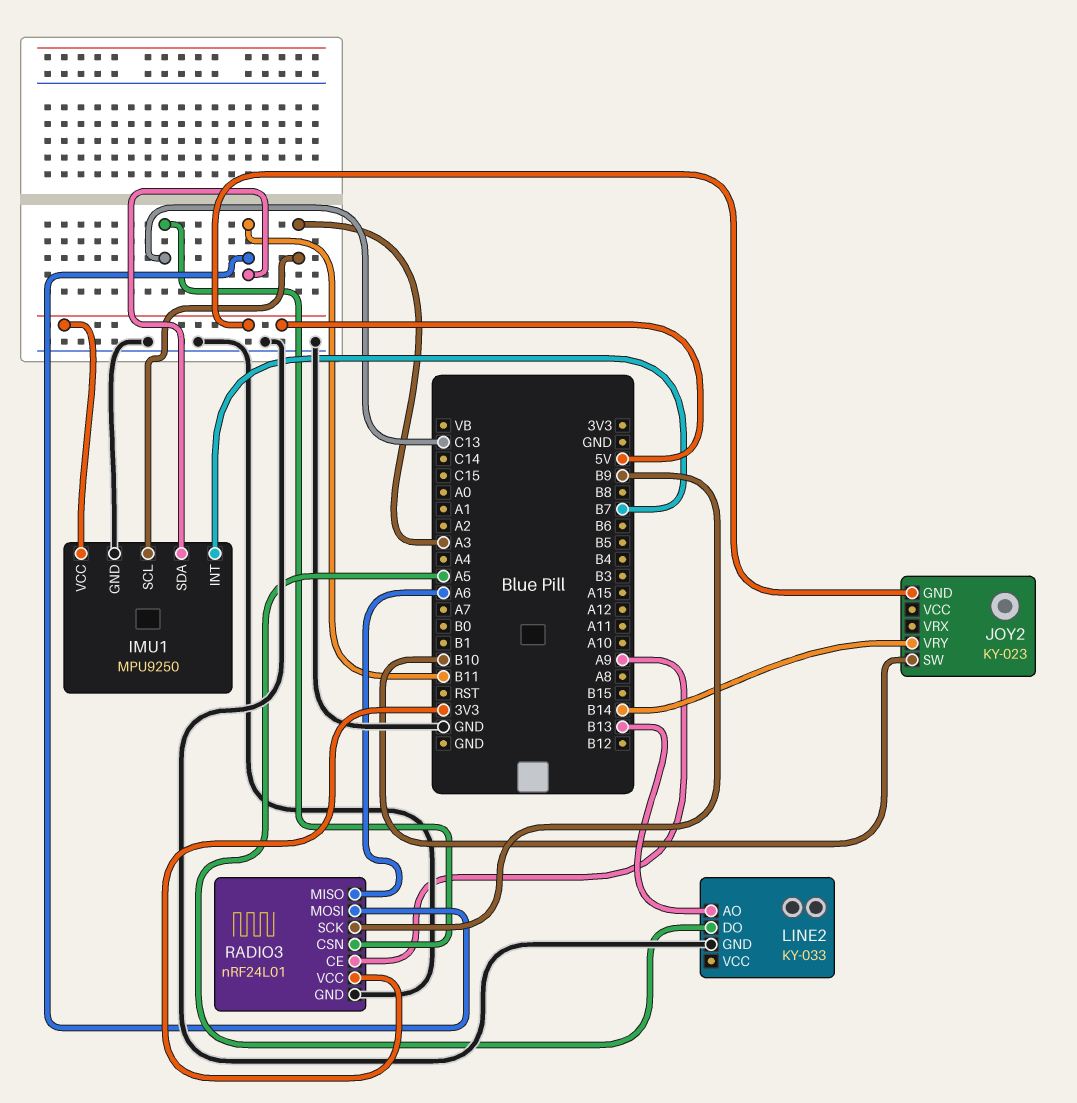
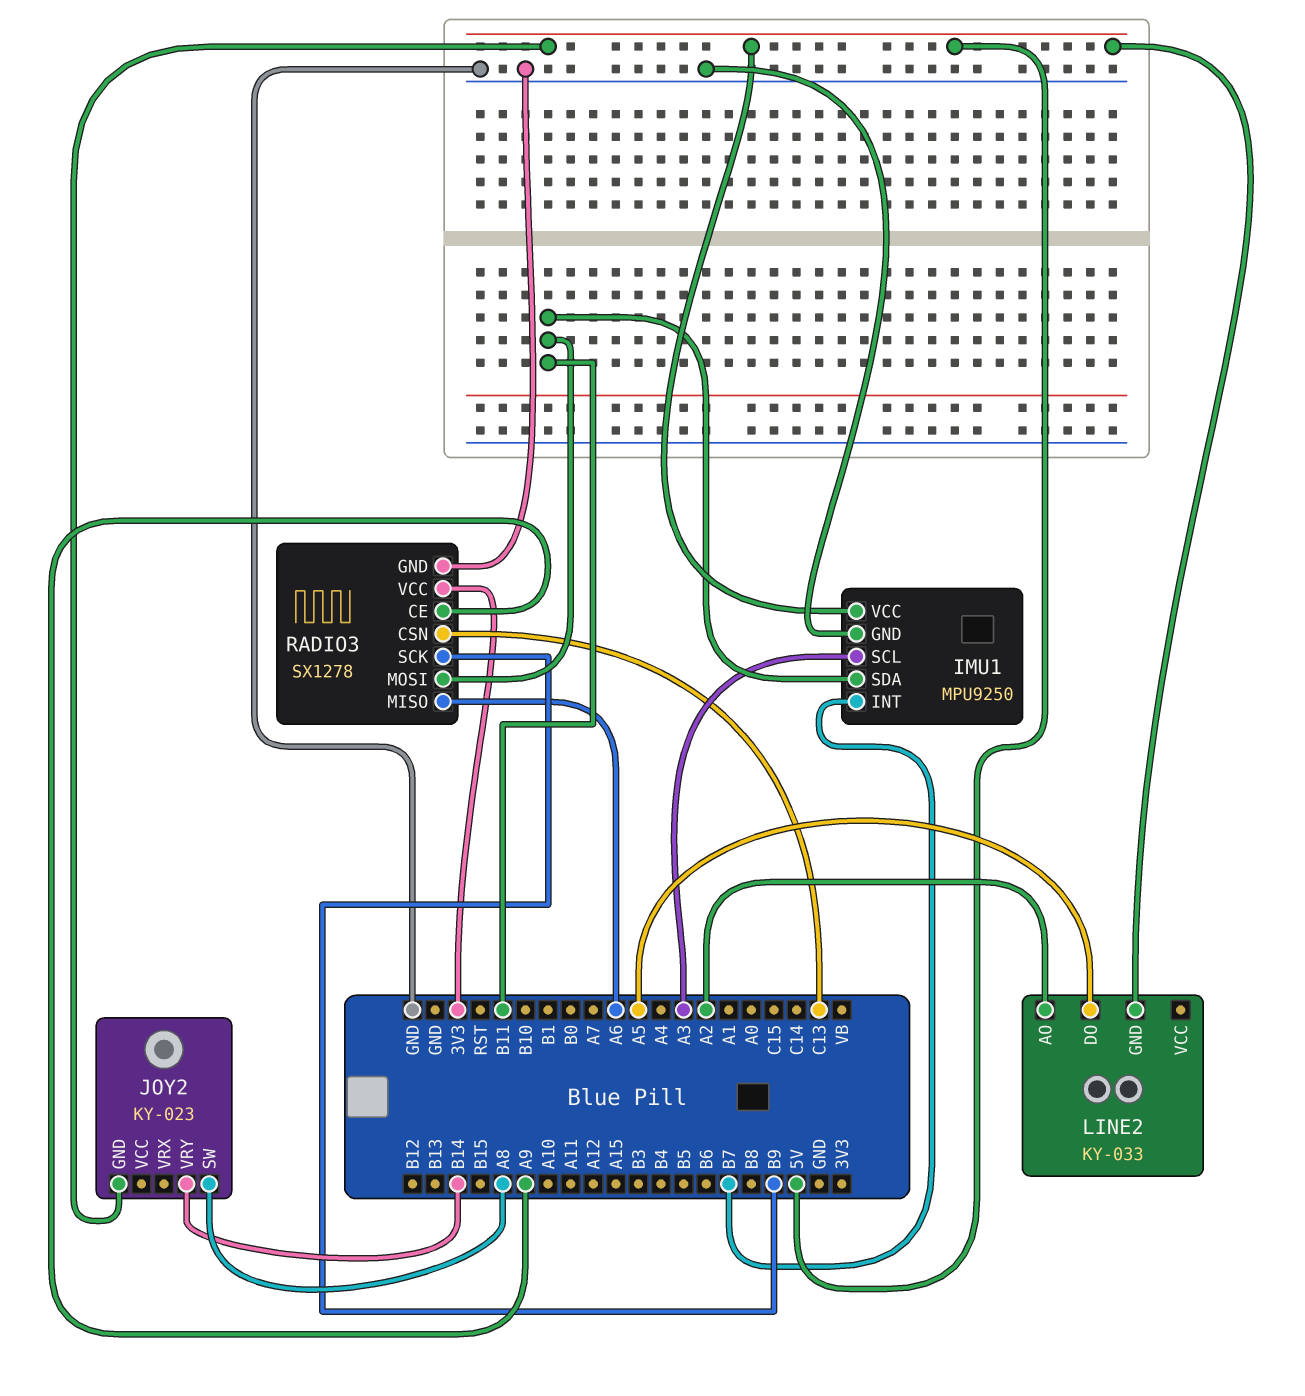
JOY2 pin SW: B10 -> A8
LINE2 pin AO: B13 -> A2
LINE2 pin GND: GND -> 5V
RADIO3: nRF24L01 -> SX1278

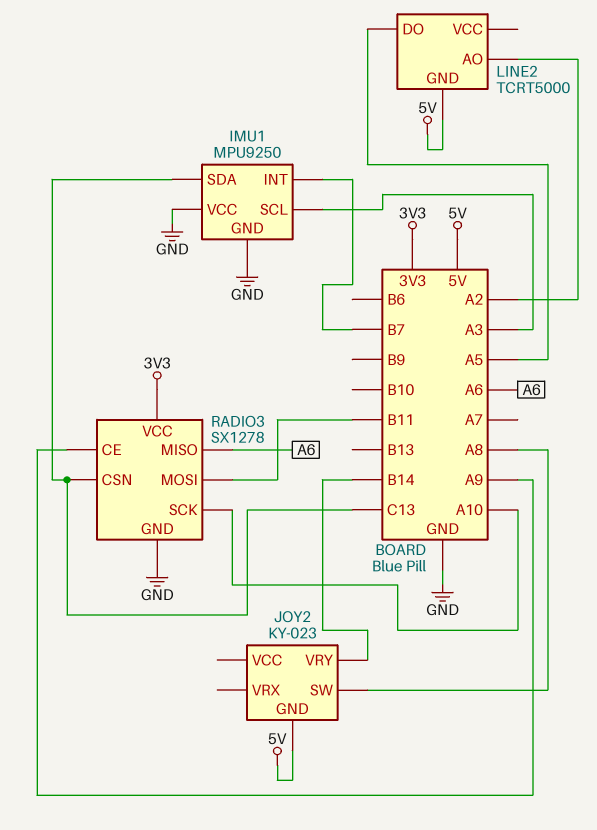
IMU1 pin SDA: B11 -> C13
IMU1 pin VCC: 5V -> GND
LINE2: KY-033 -> TCRT5000
RADIO3 pin SCK: B9 -> A10

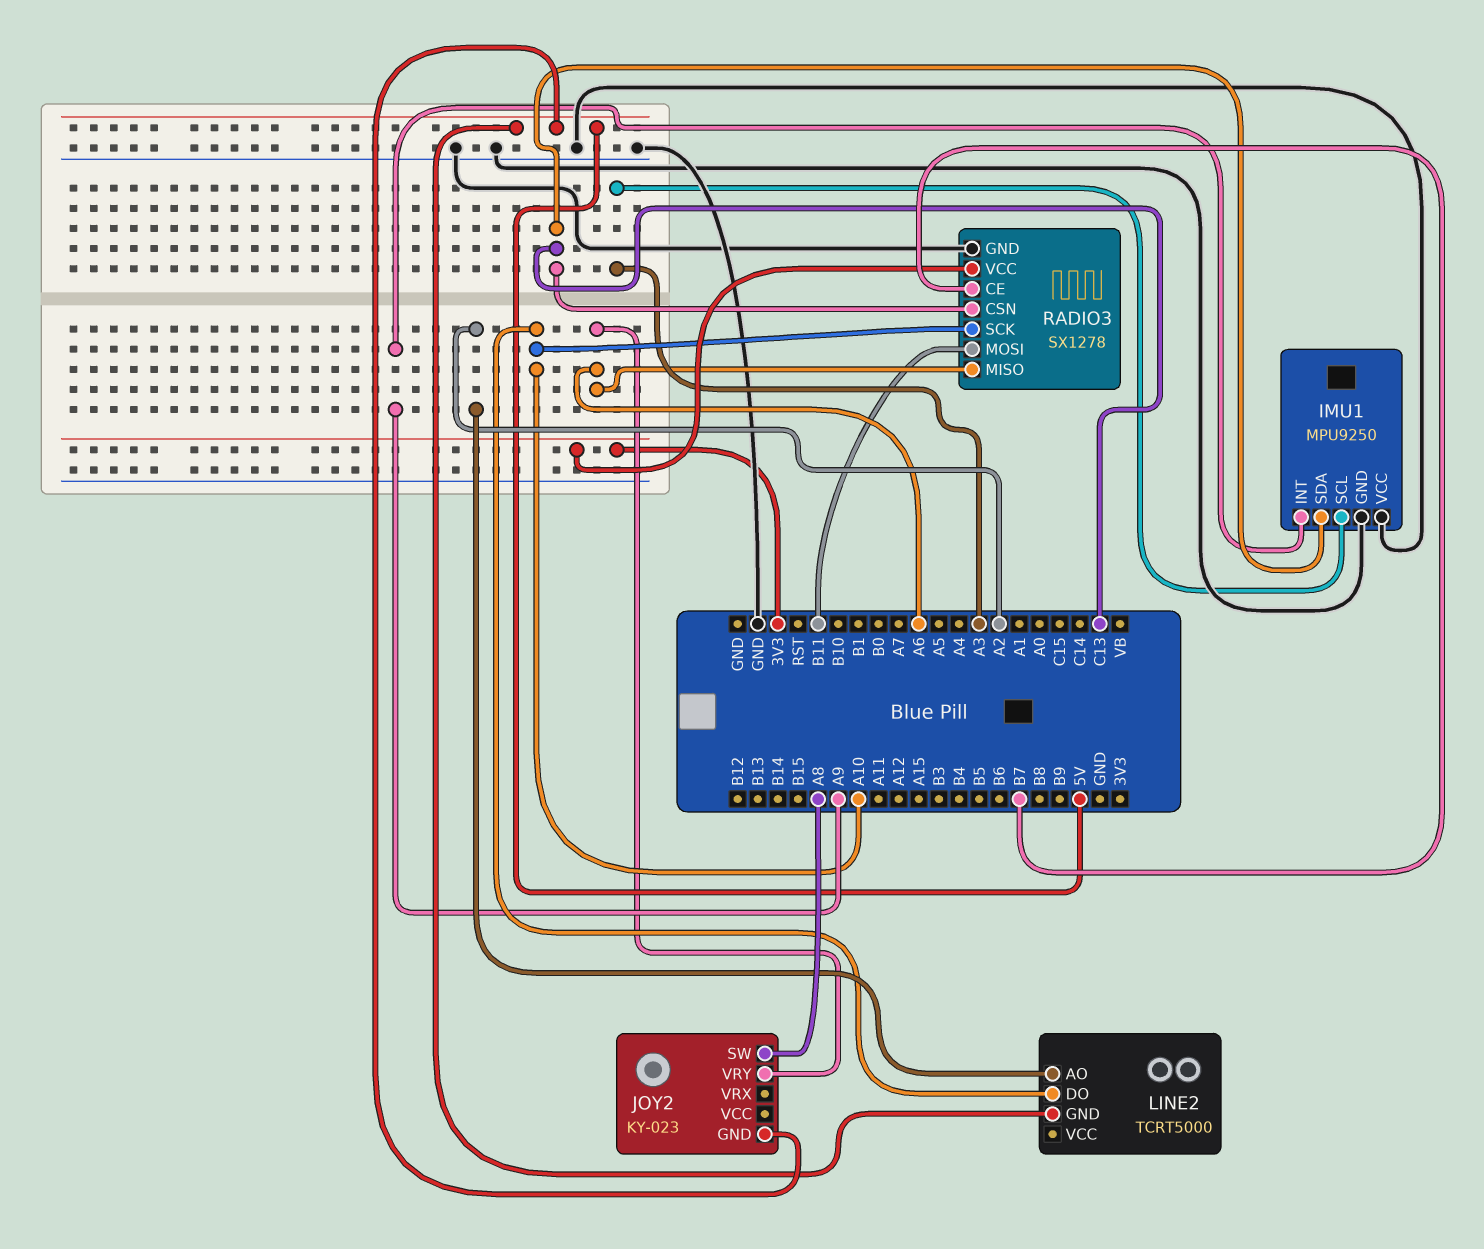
IMU1 pin INT: B7 -> A9
JOY2 pin VRY: B14 -> A6
LINE2 pin DO: A5 -> A10
RADIO3 pin CE: A9 -> B7

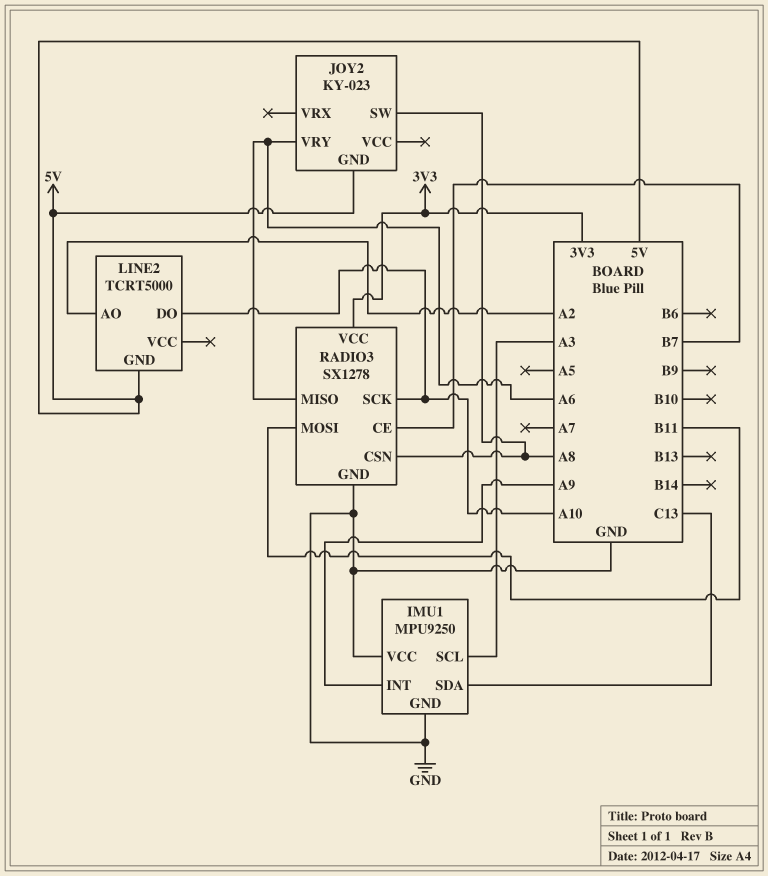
RADIO3 pin CSN: C13 -> A8

